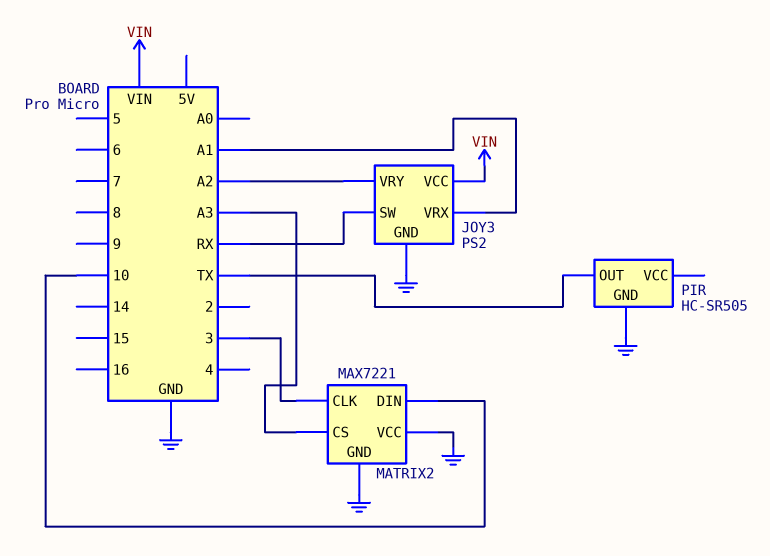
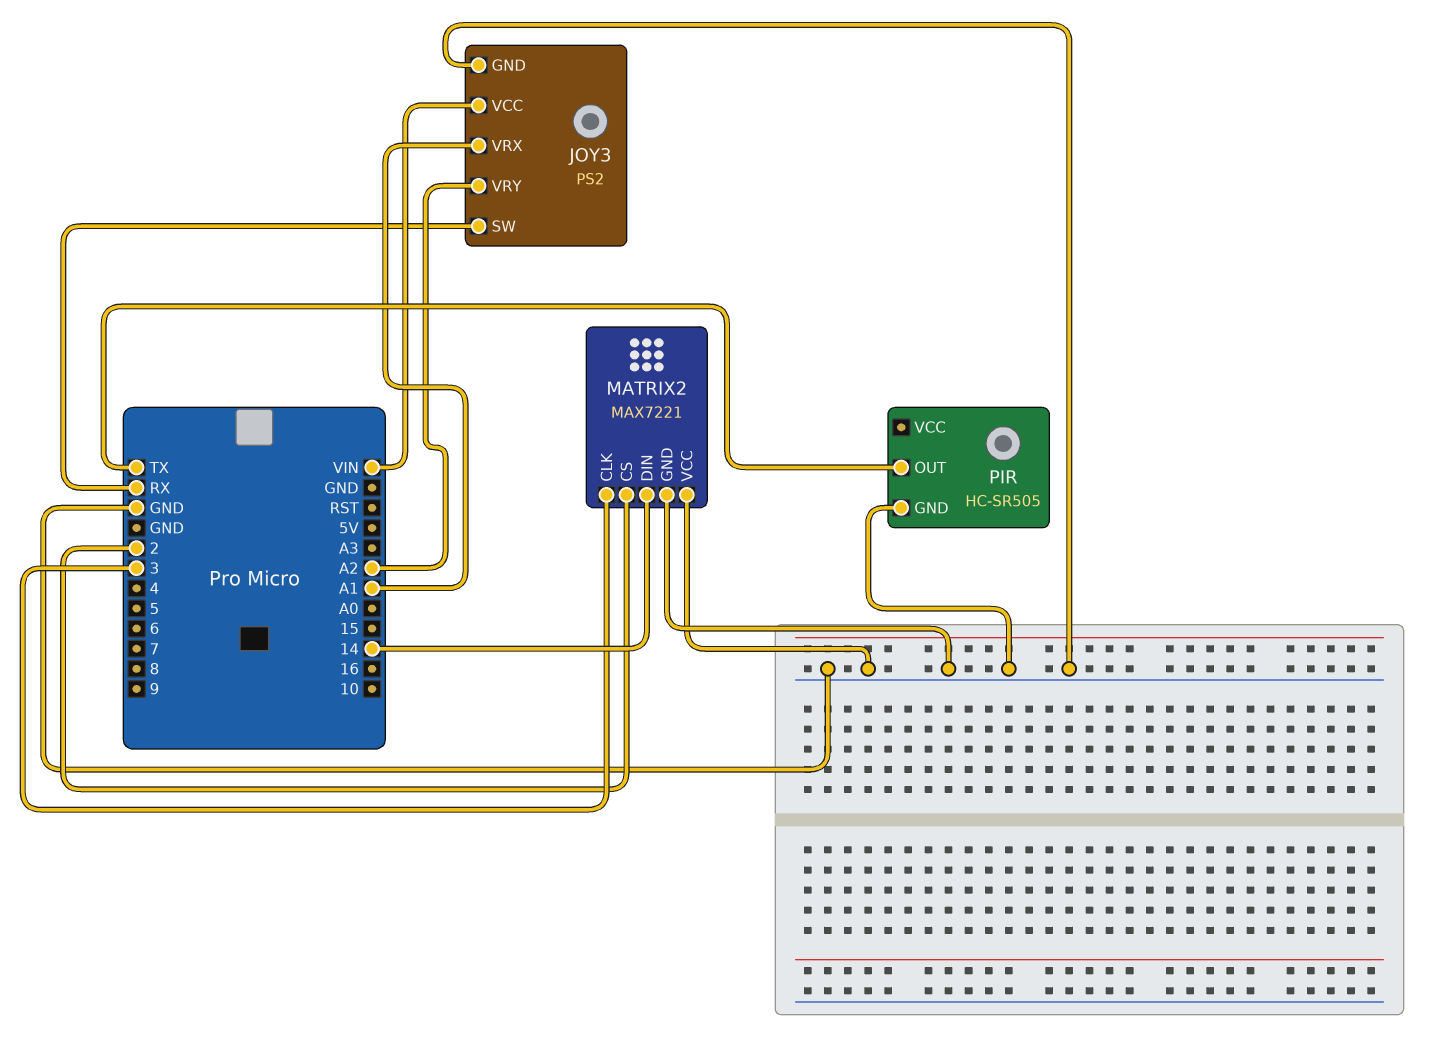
MATRIX2 pin CS: A3 -> 2
MATRIX2 pin DIN: 10 -> 14

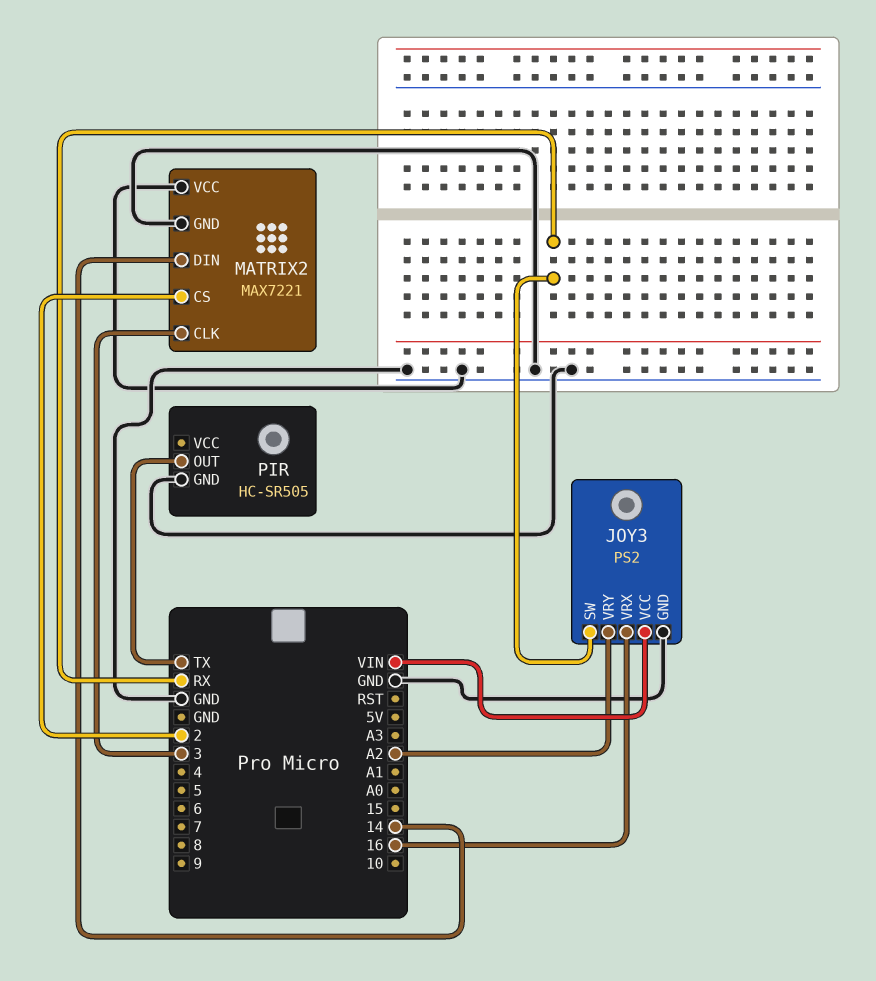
JOY3 pin VRX: A1 -> 16

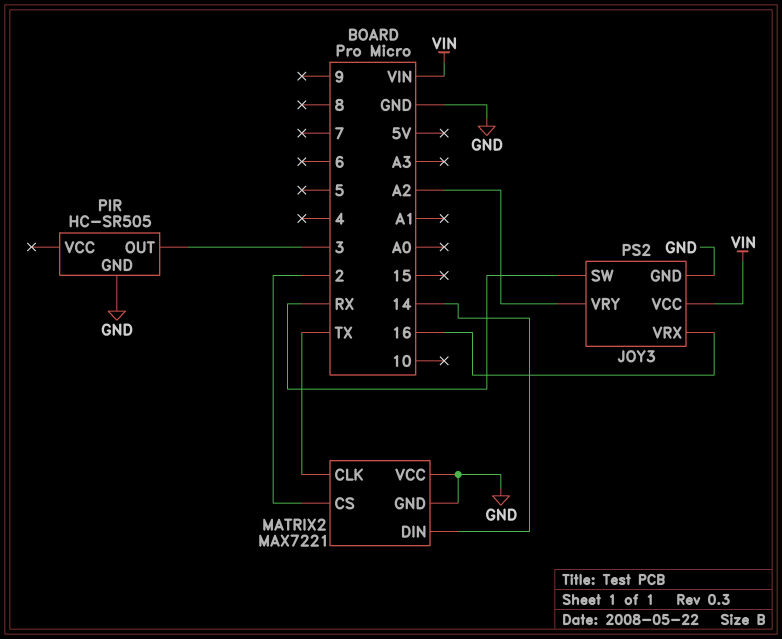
MATRIX2 pin CLK: 3 -> TX
PIR pin OUT: TX -> 3

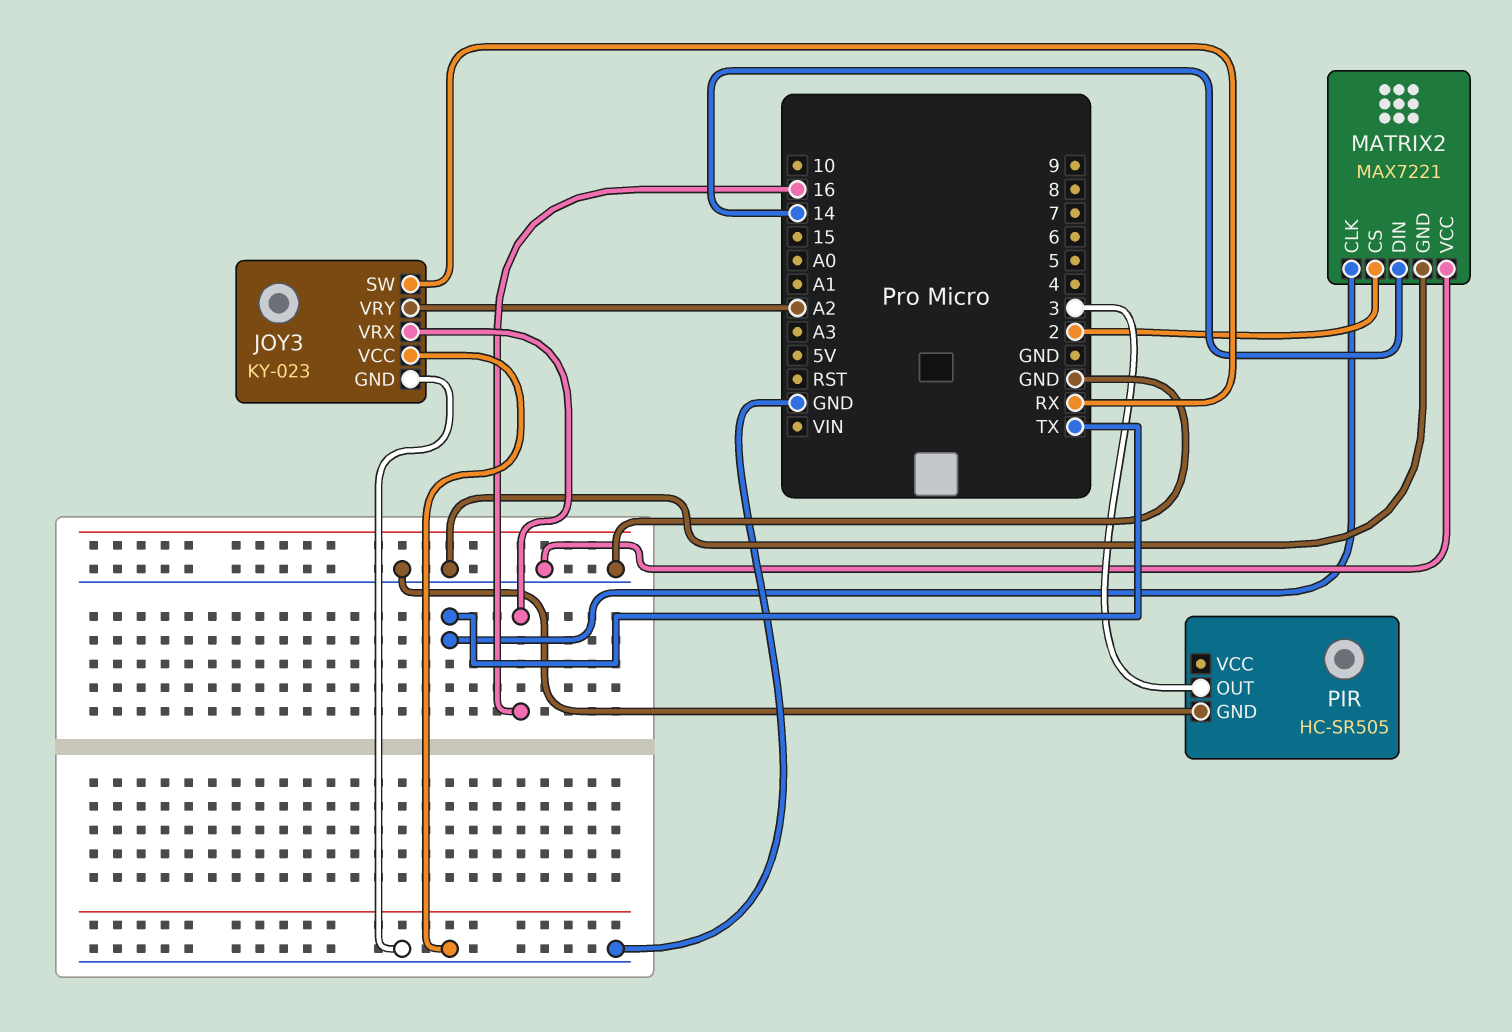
JOY3: PS2 -> KY-023
JOY3 pin VCC: VIN -> GND

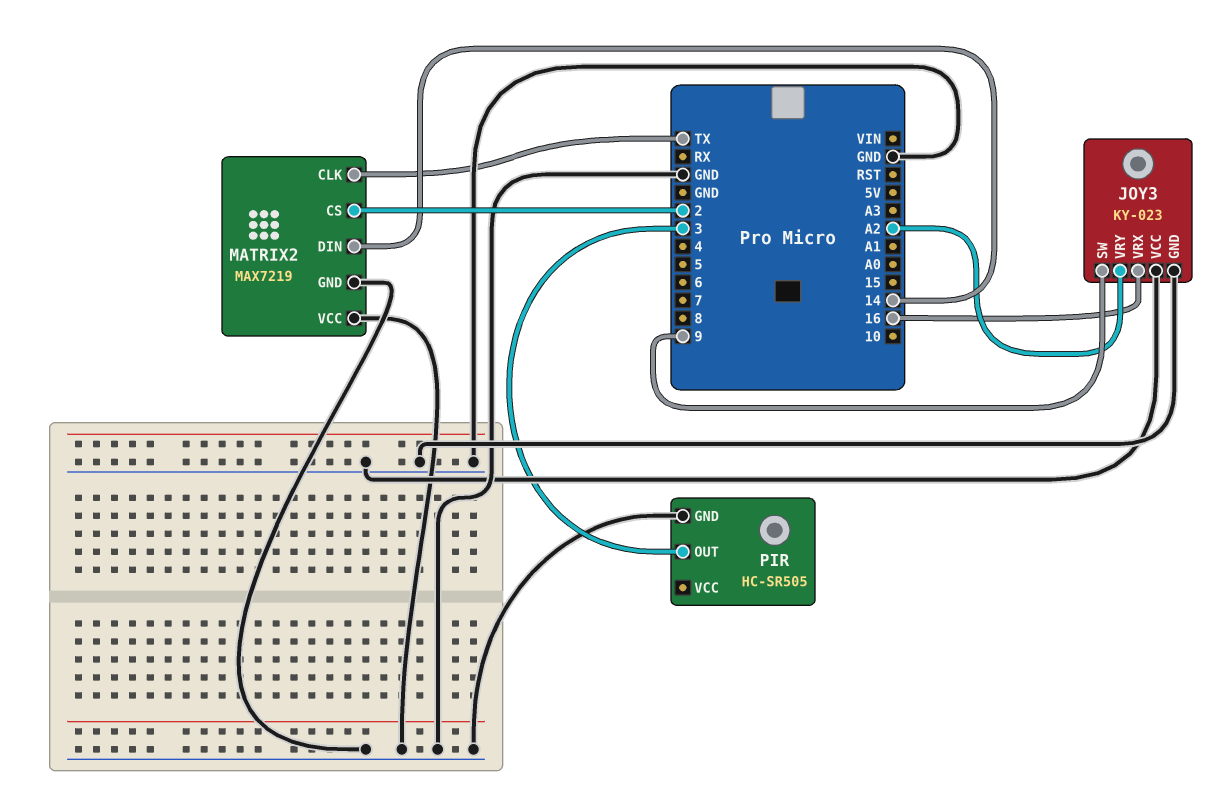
JOY3 pin SW: RX -> 9
MATRIX2: MAX7221 -> MAX7219

